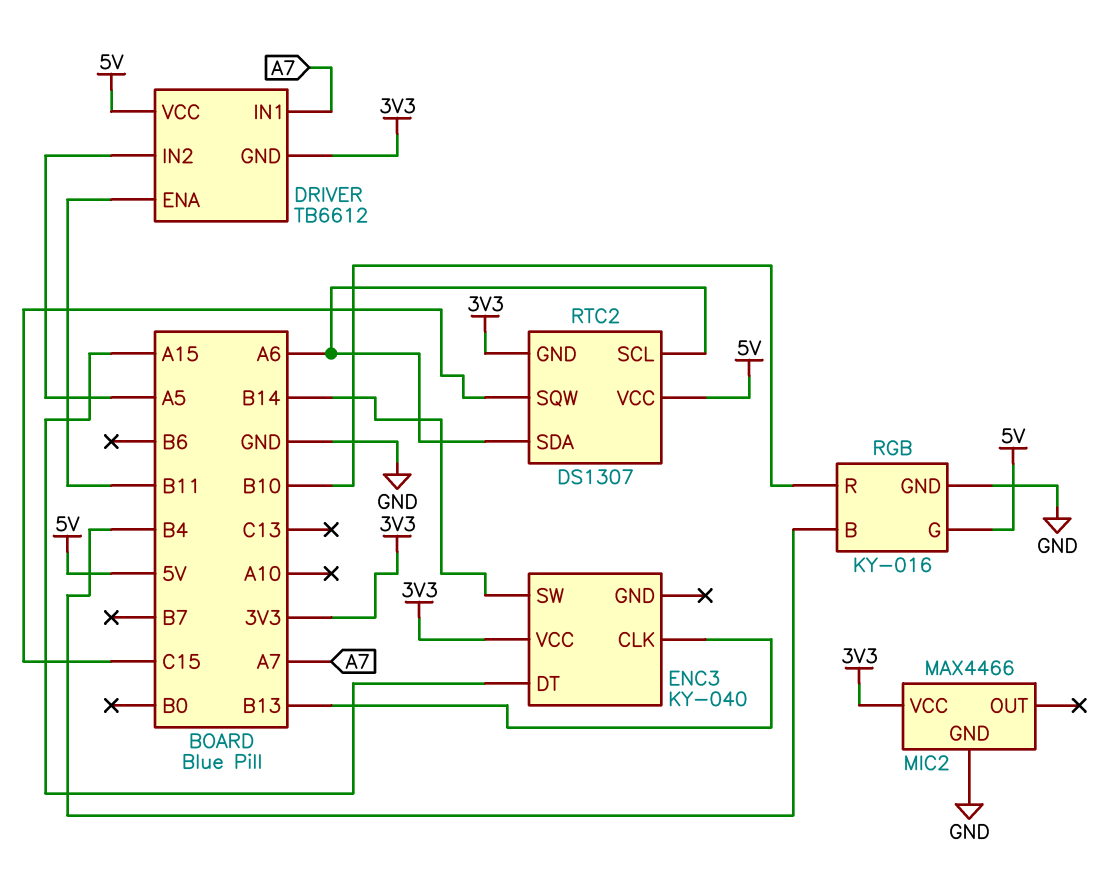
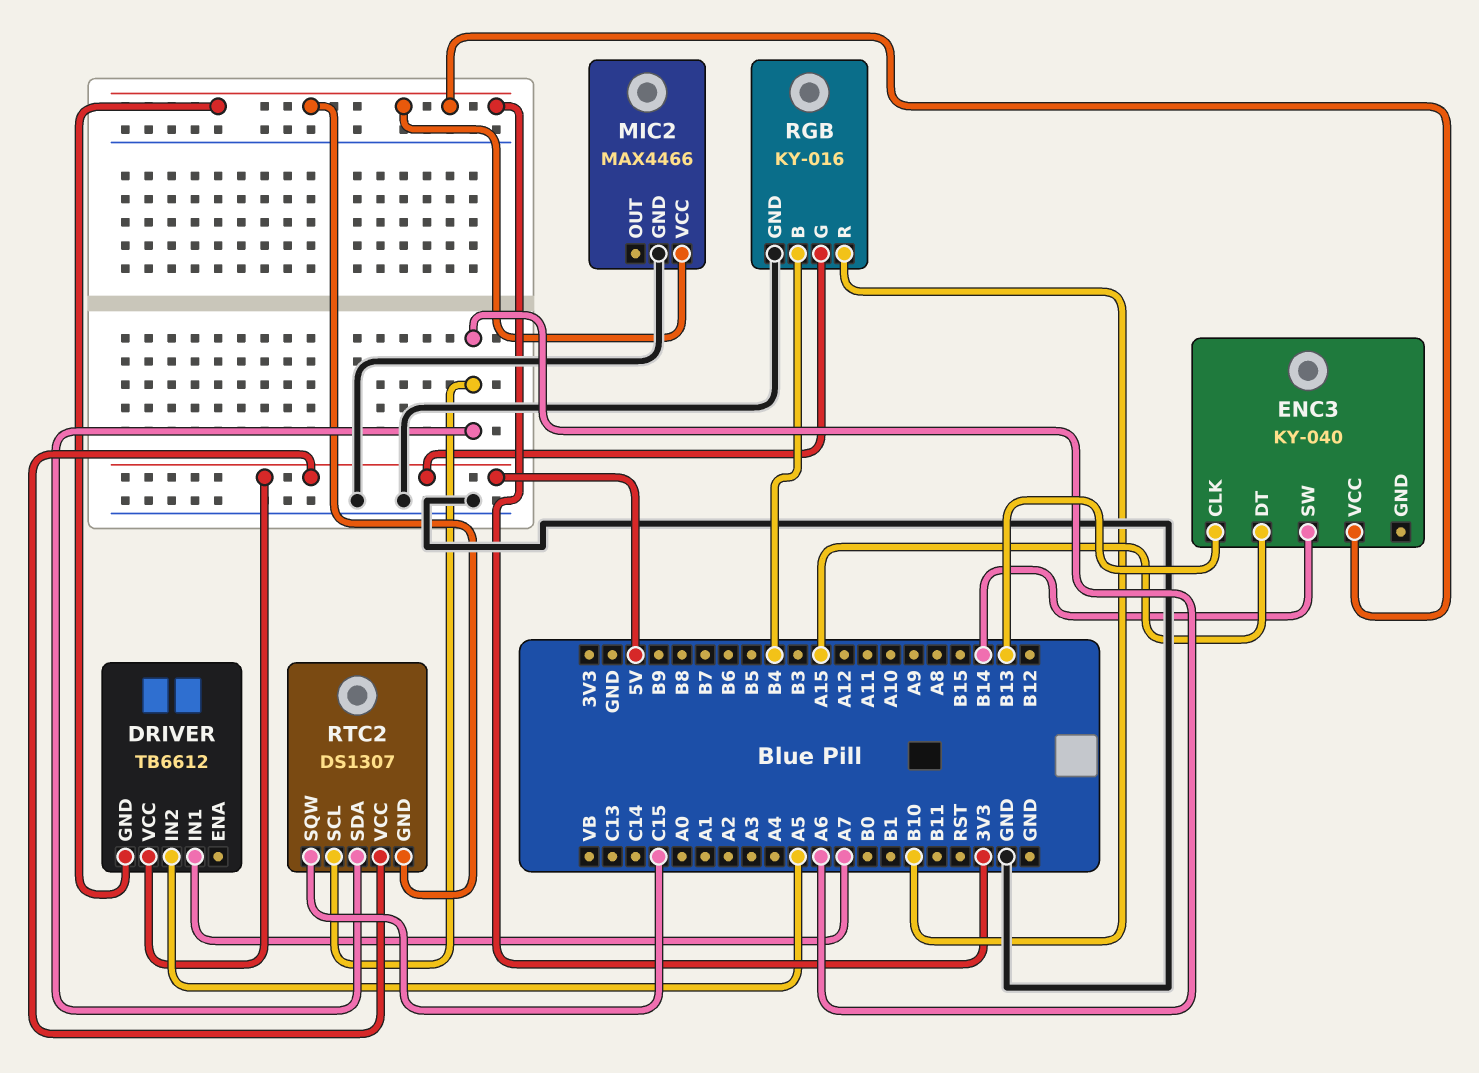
DRIVER pin ENA: B11 -> none

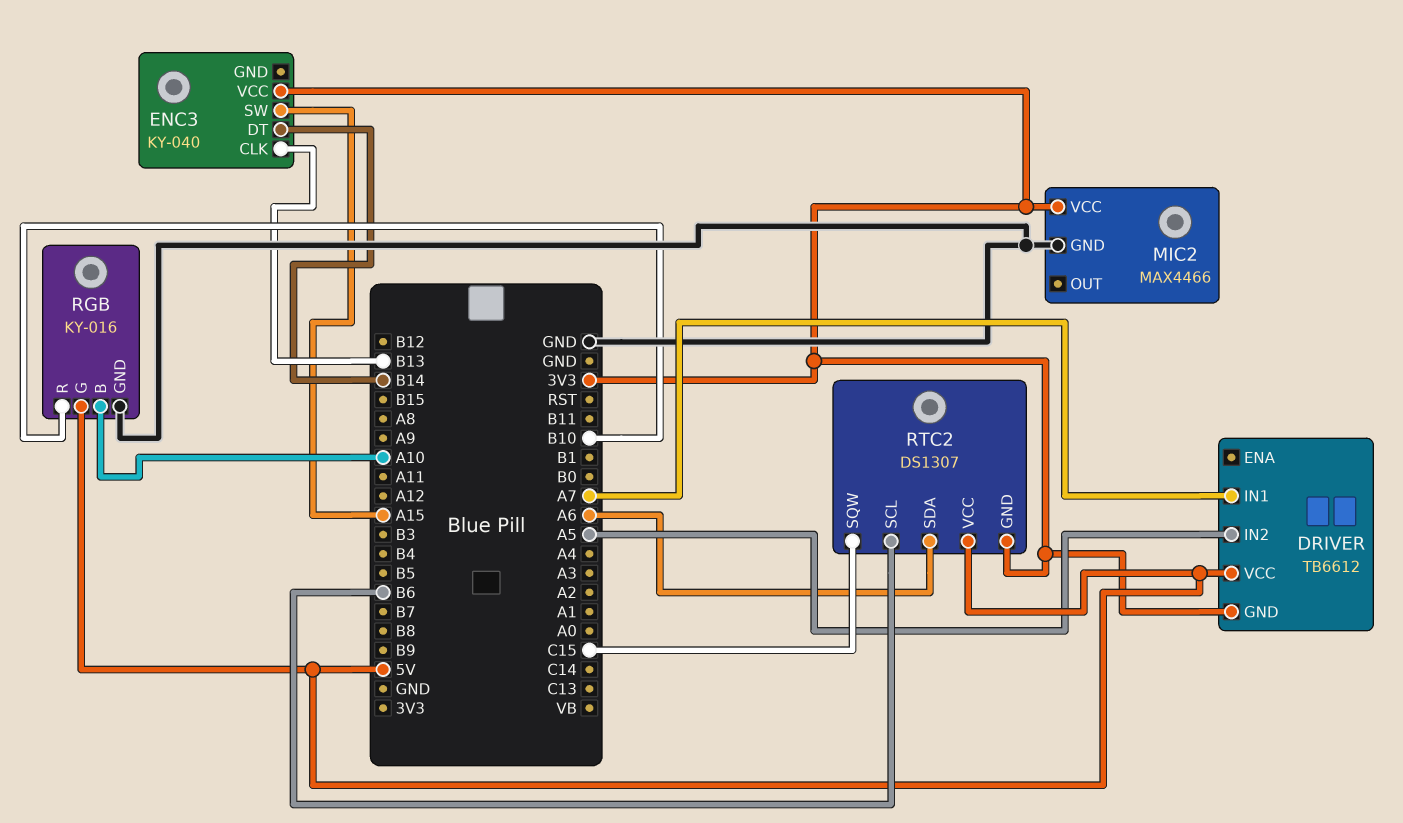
ENC3 pin DT: A15 -> B14
ENC3 pin SW: B14 -> A15
RGB pin B: B4 -> A10
RTC2 pin SCL: A6 -> B6

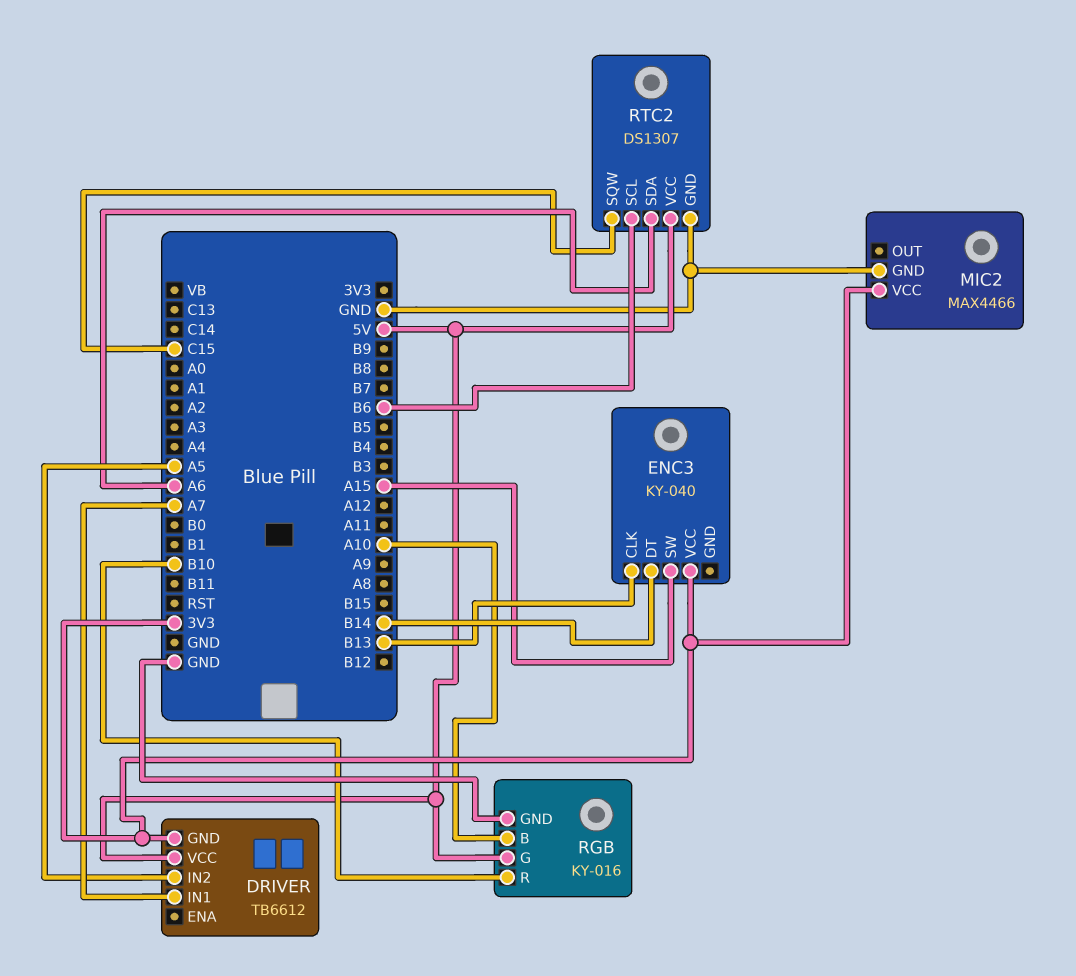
RTC2 pin GND: 3V3 -> GND

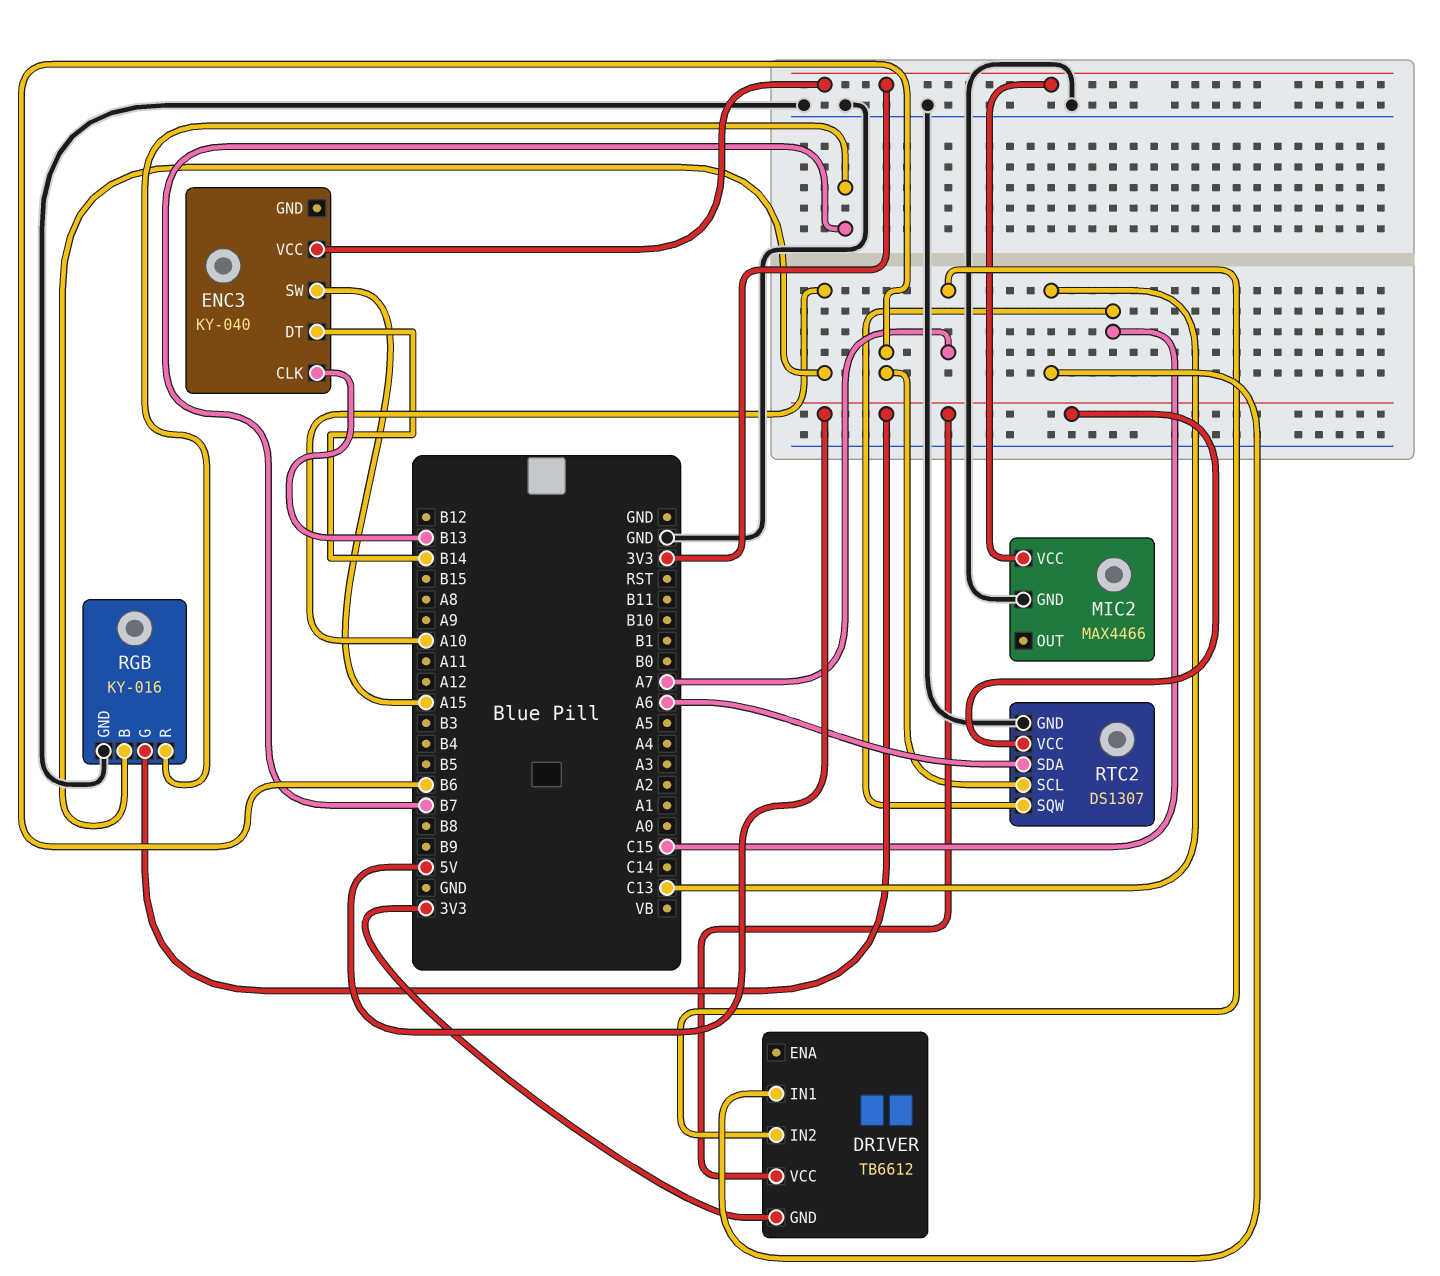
DRIVER pin IN1: A7 -> C13
DRIVER pin IN2: A5 -> A7
RGB pin R: B10 -> B7

